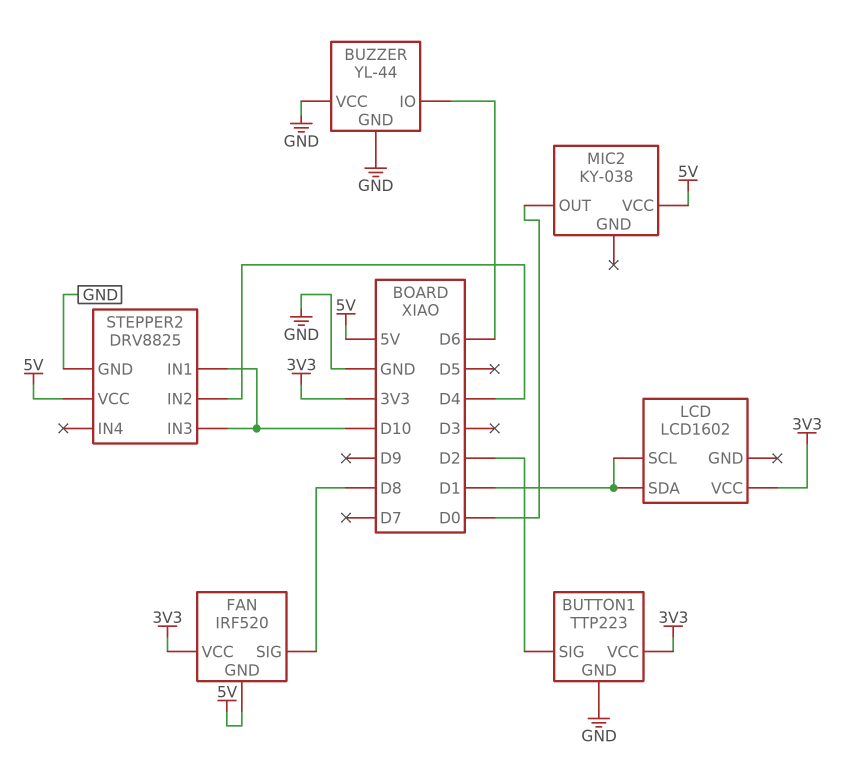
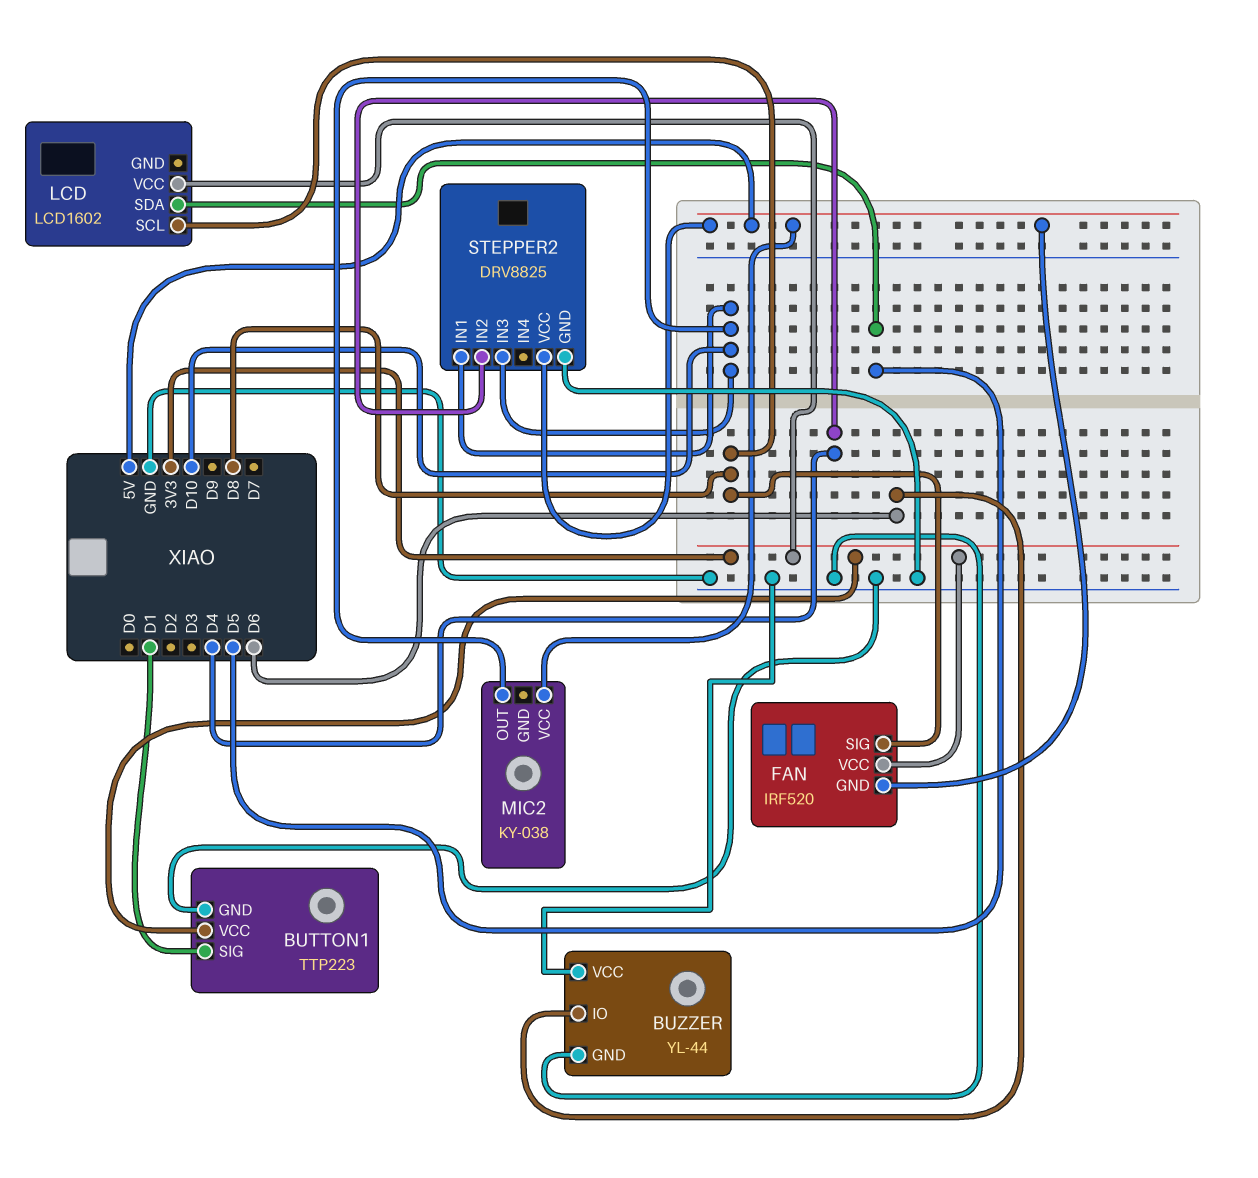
BUTTON1 pin SIG: D2 -> D1
LCD pin SCL: D1 -> D8
LCD pin SDA: D1 -> D5
MIC2 pin OUT: D0 -> D10

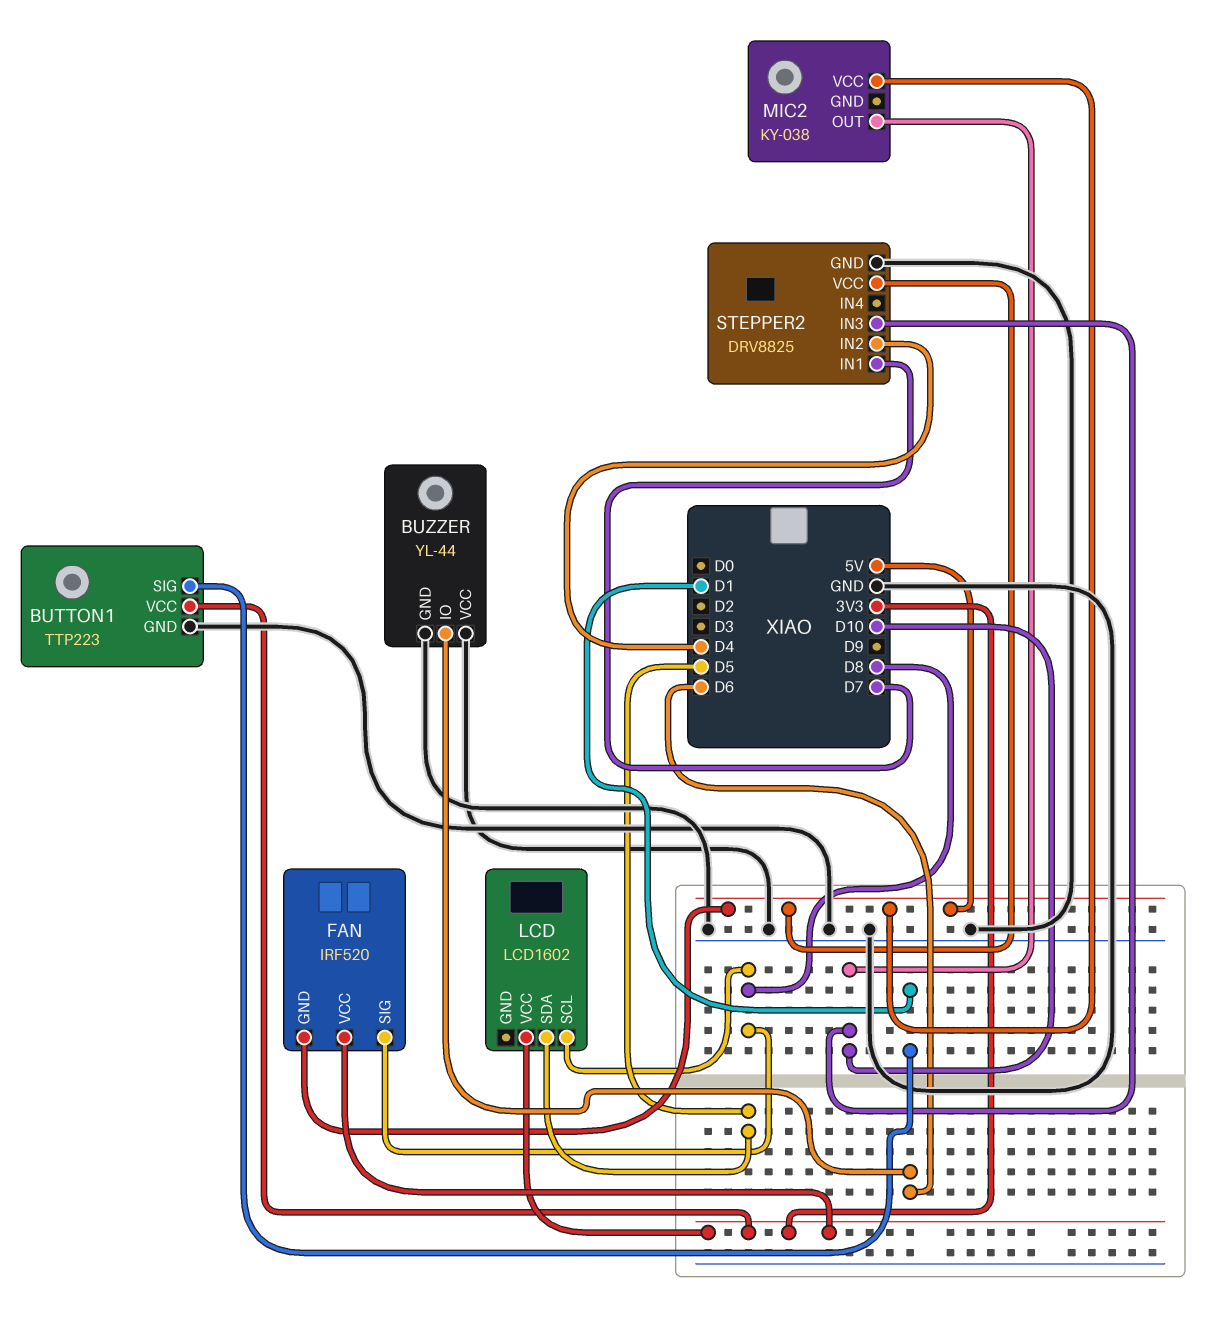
STEPPER2 pin IN1: D10 -> D7

